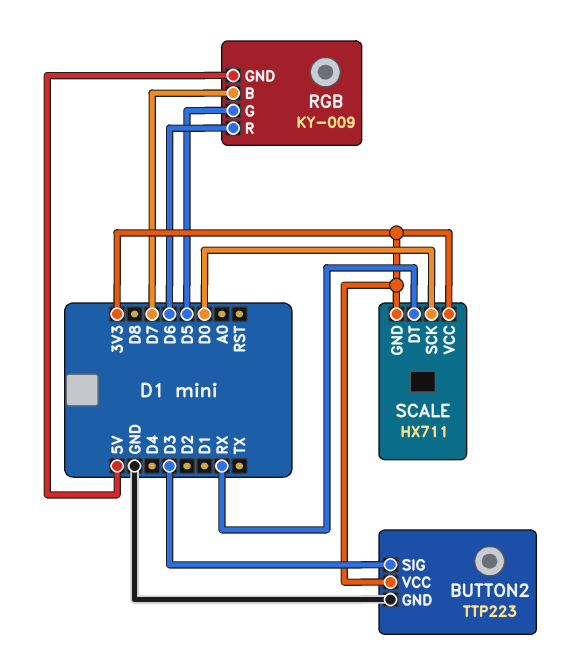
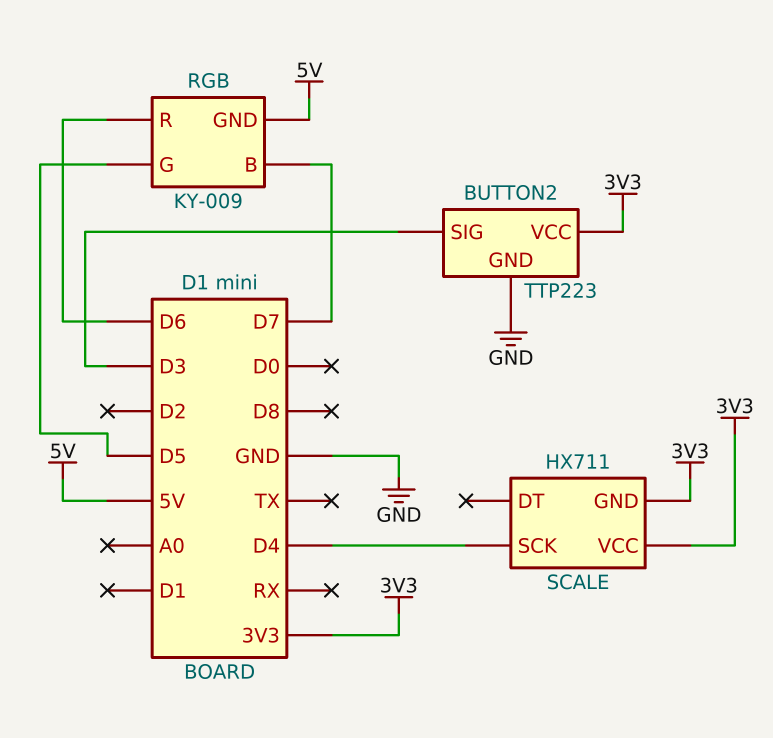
SCALE pin DT: RX -> none
SCALE pin SCK: D0 -> D4

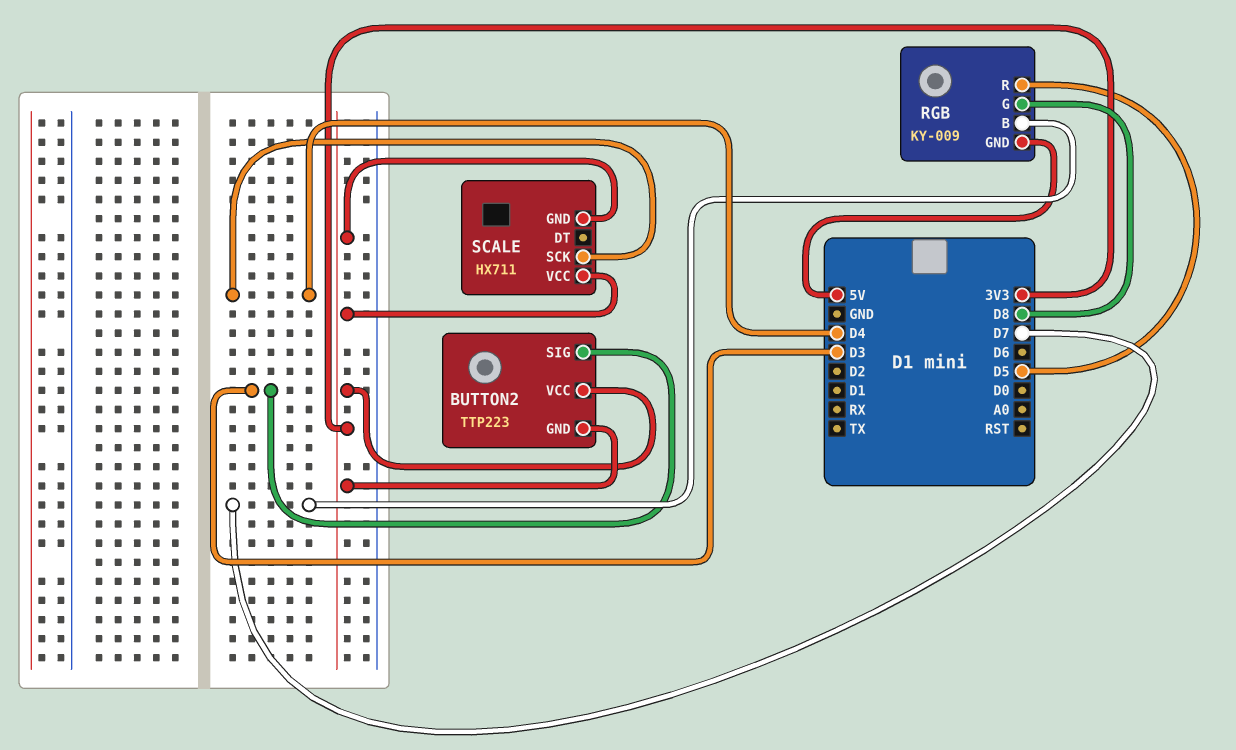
BUTTON2 pin GND: GND -> 3V3
RGB pin G: D5 -> D8
RGB pin R: D6 -> D5

